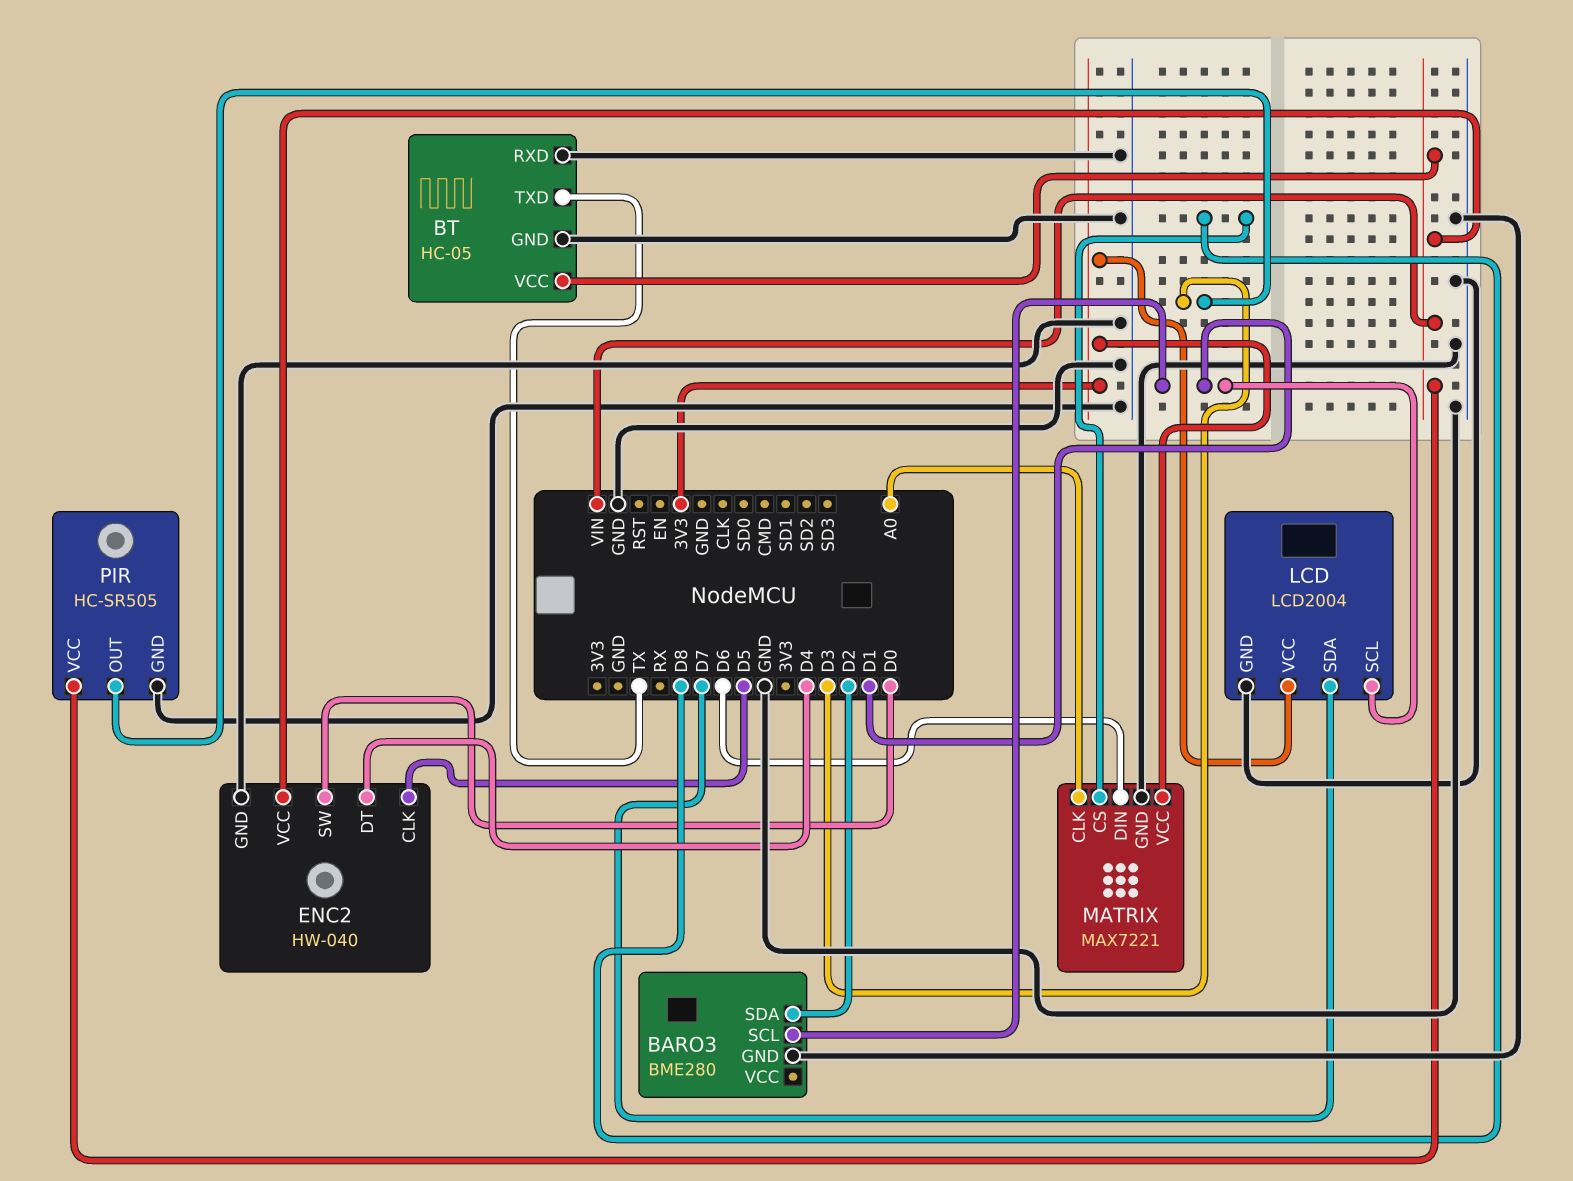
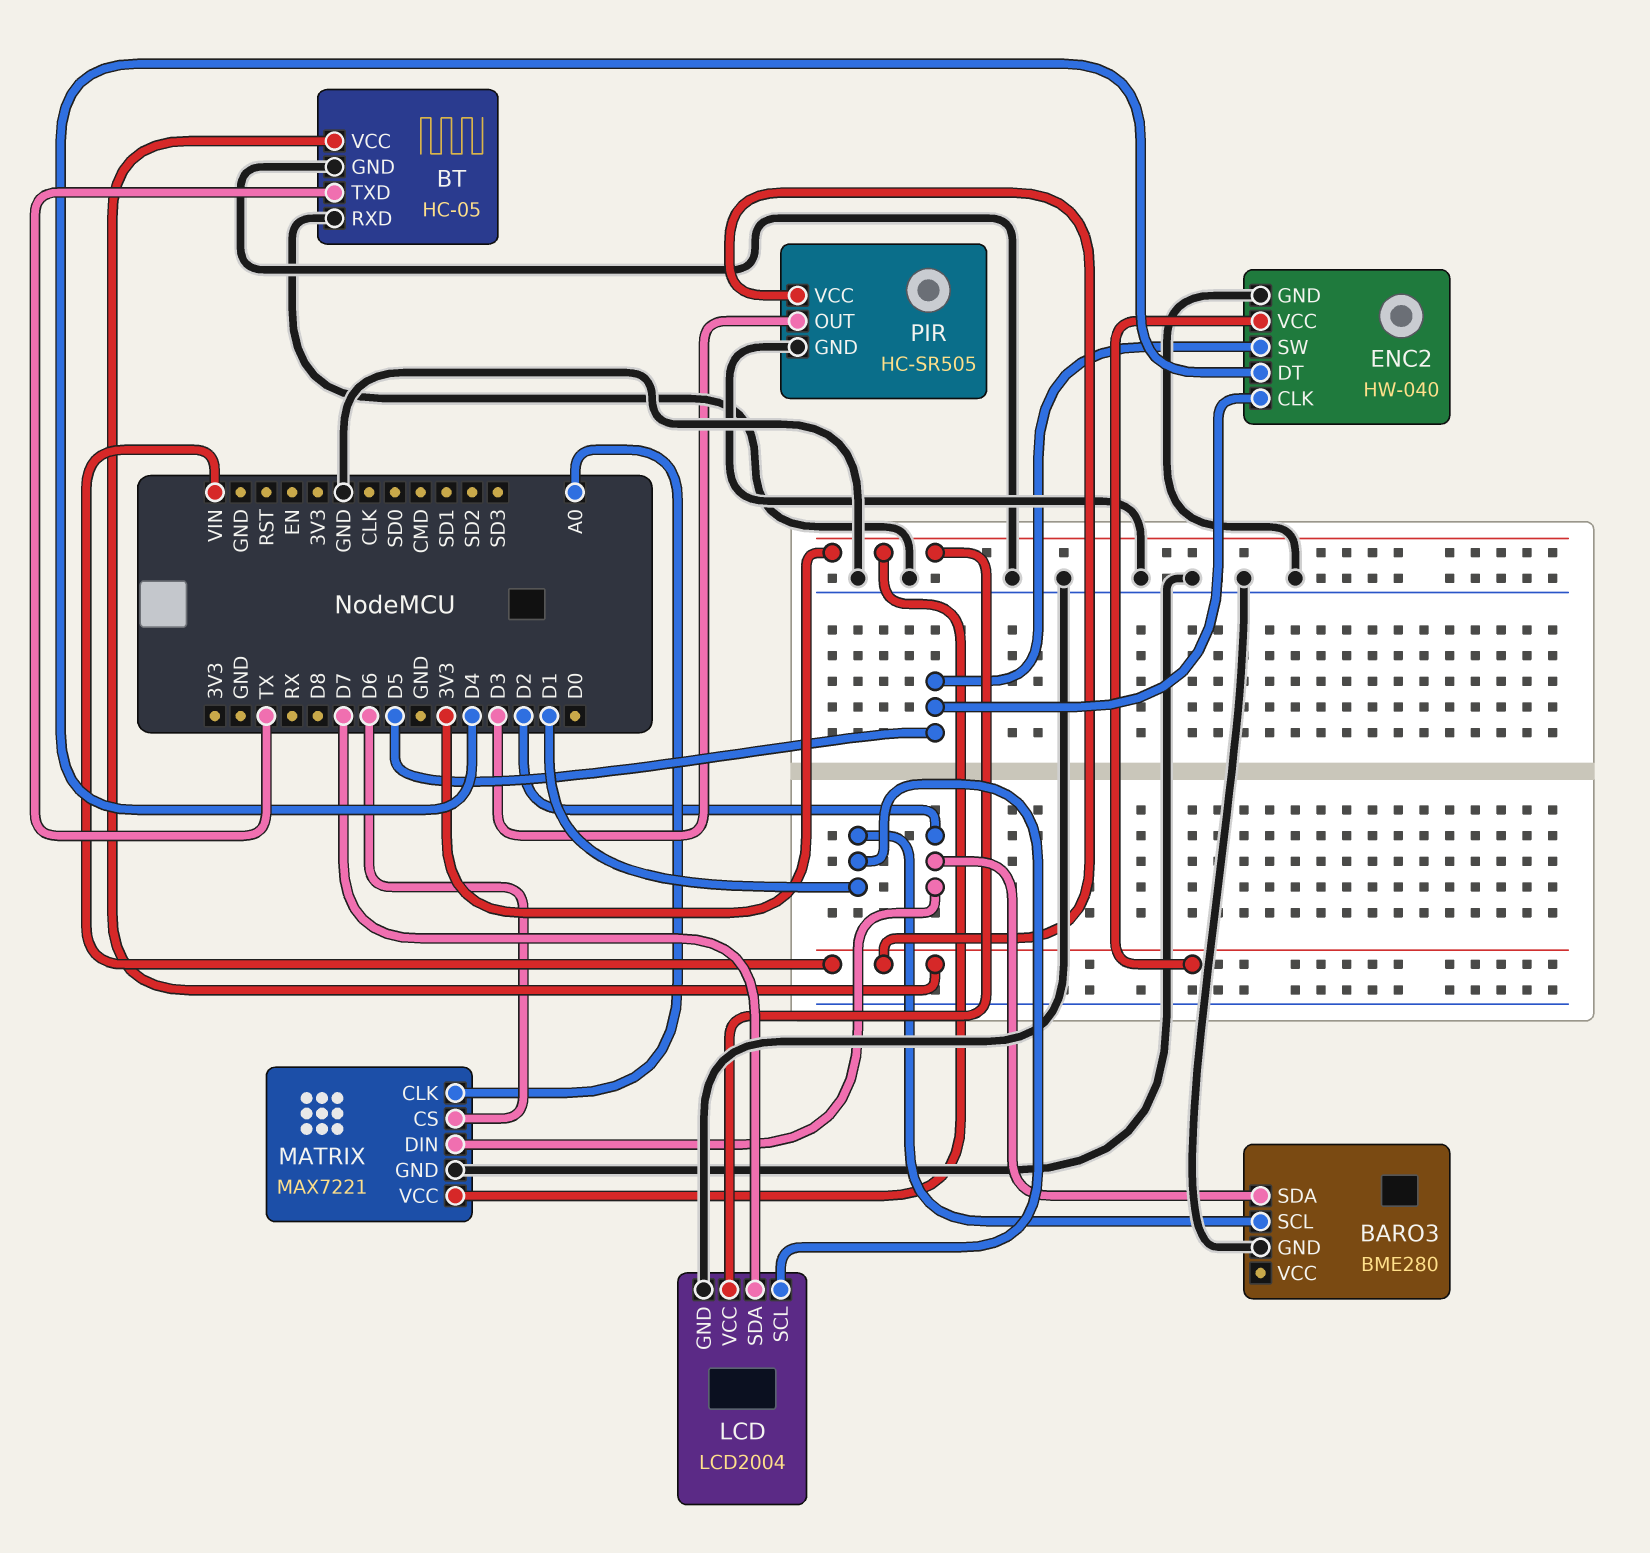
ENC2 pin SW: D0 -> D5
MATRIX pin CS: D8 -> D6
MATRIX pin DIN: D6 -> D2

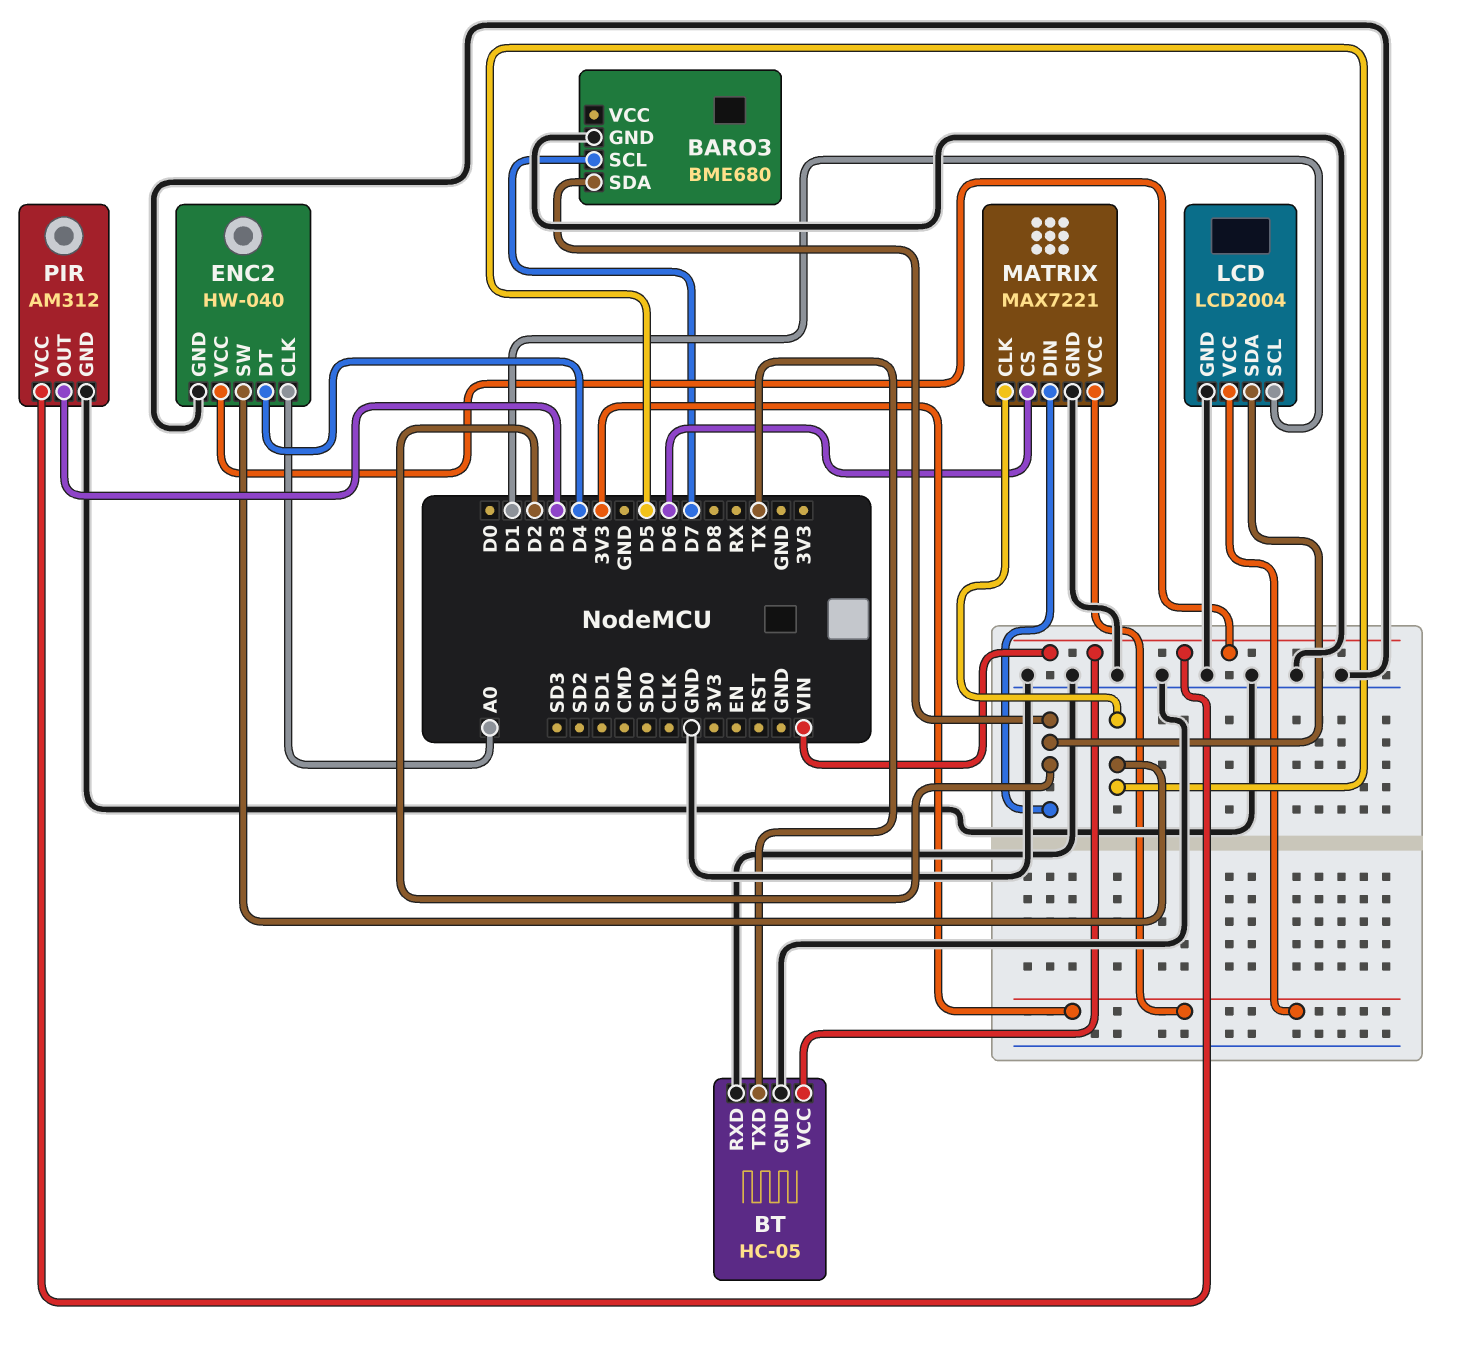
BARO3: BME280 -> BME680
BARO3 pin SCL: D1 -> D7
ENC2 pin CLK: D5 -> A0
LCD pin SDA: D7 -> D2
MATRIX pin CLK: A0 -> D5
PIR: HC-SR505 -> AM312

